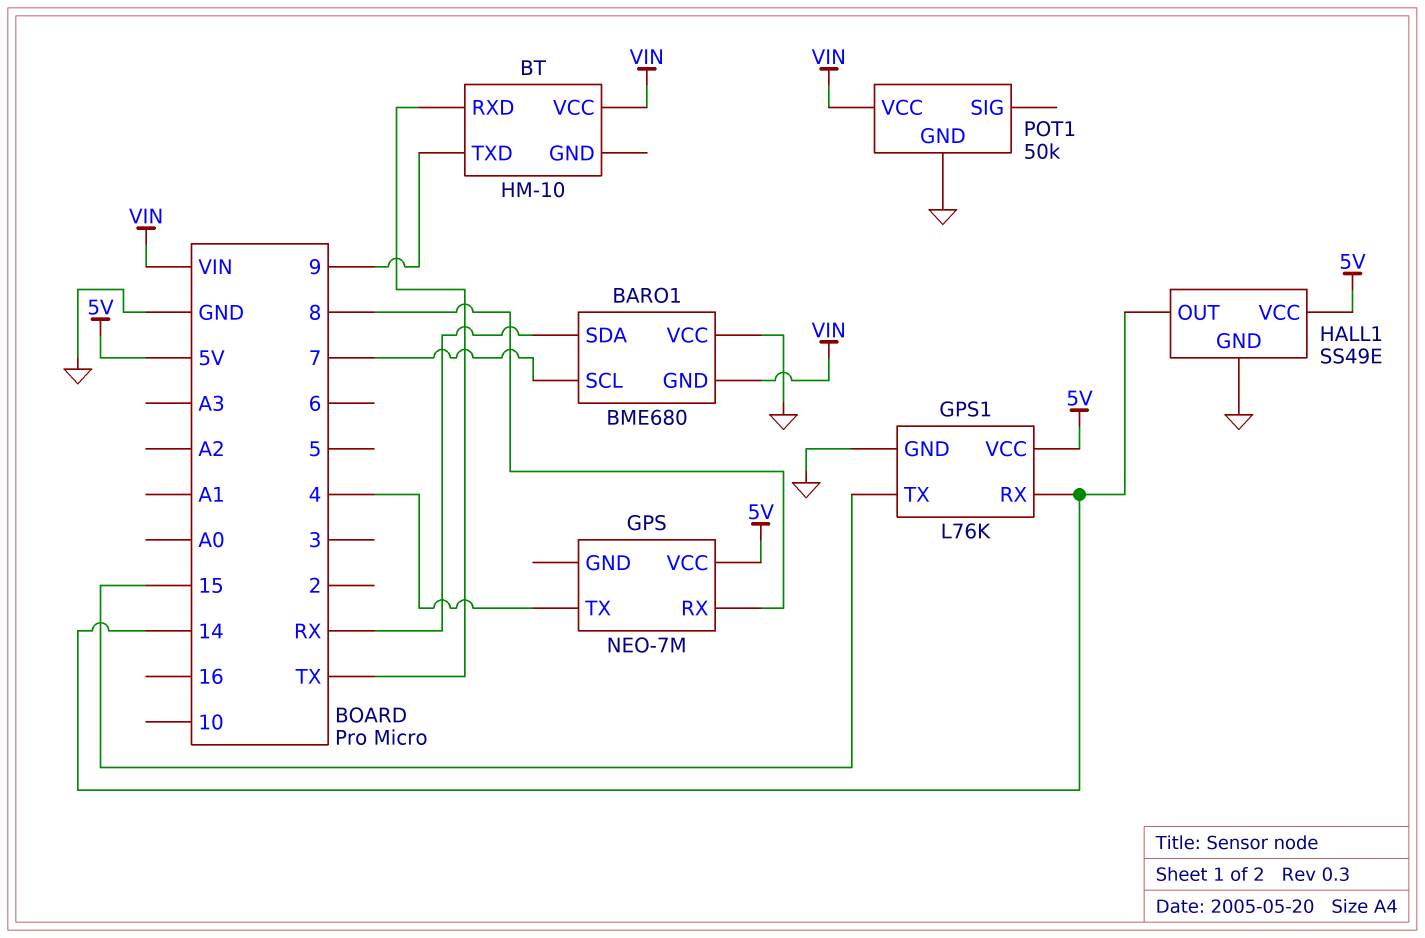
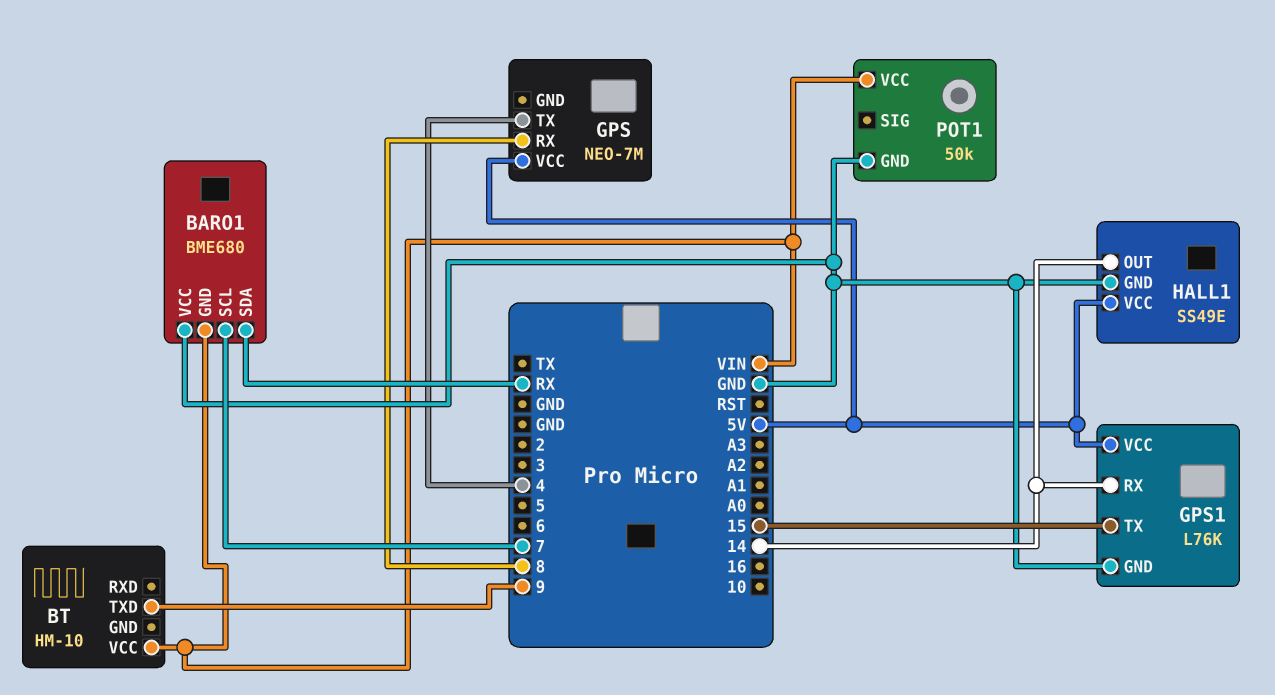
BT pin RXD: TX -> none

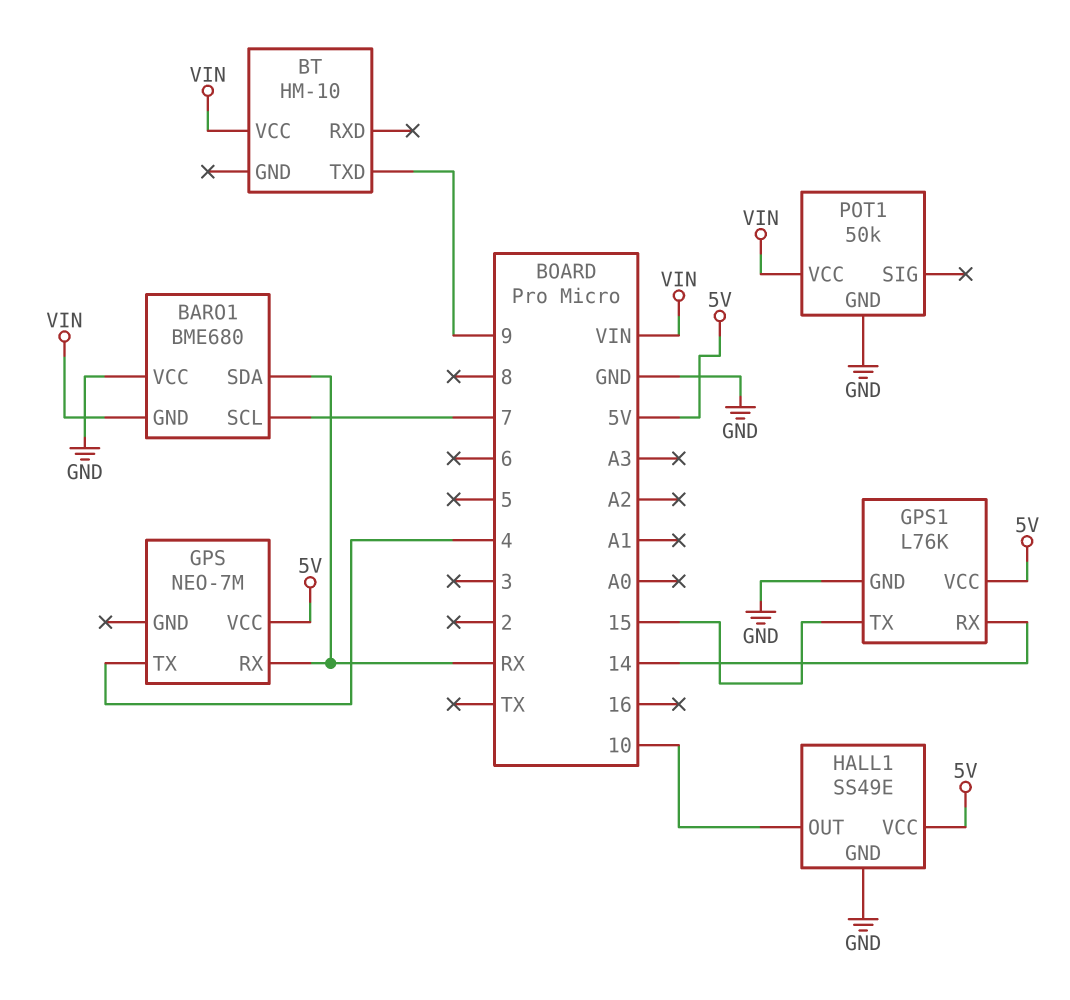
GPS pin RX: 8 -> RX
HALL1 pin OUT: 14 -> 10

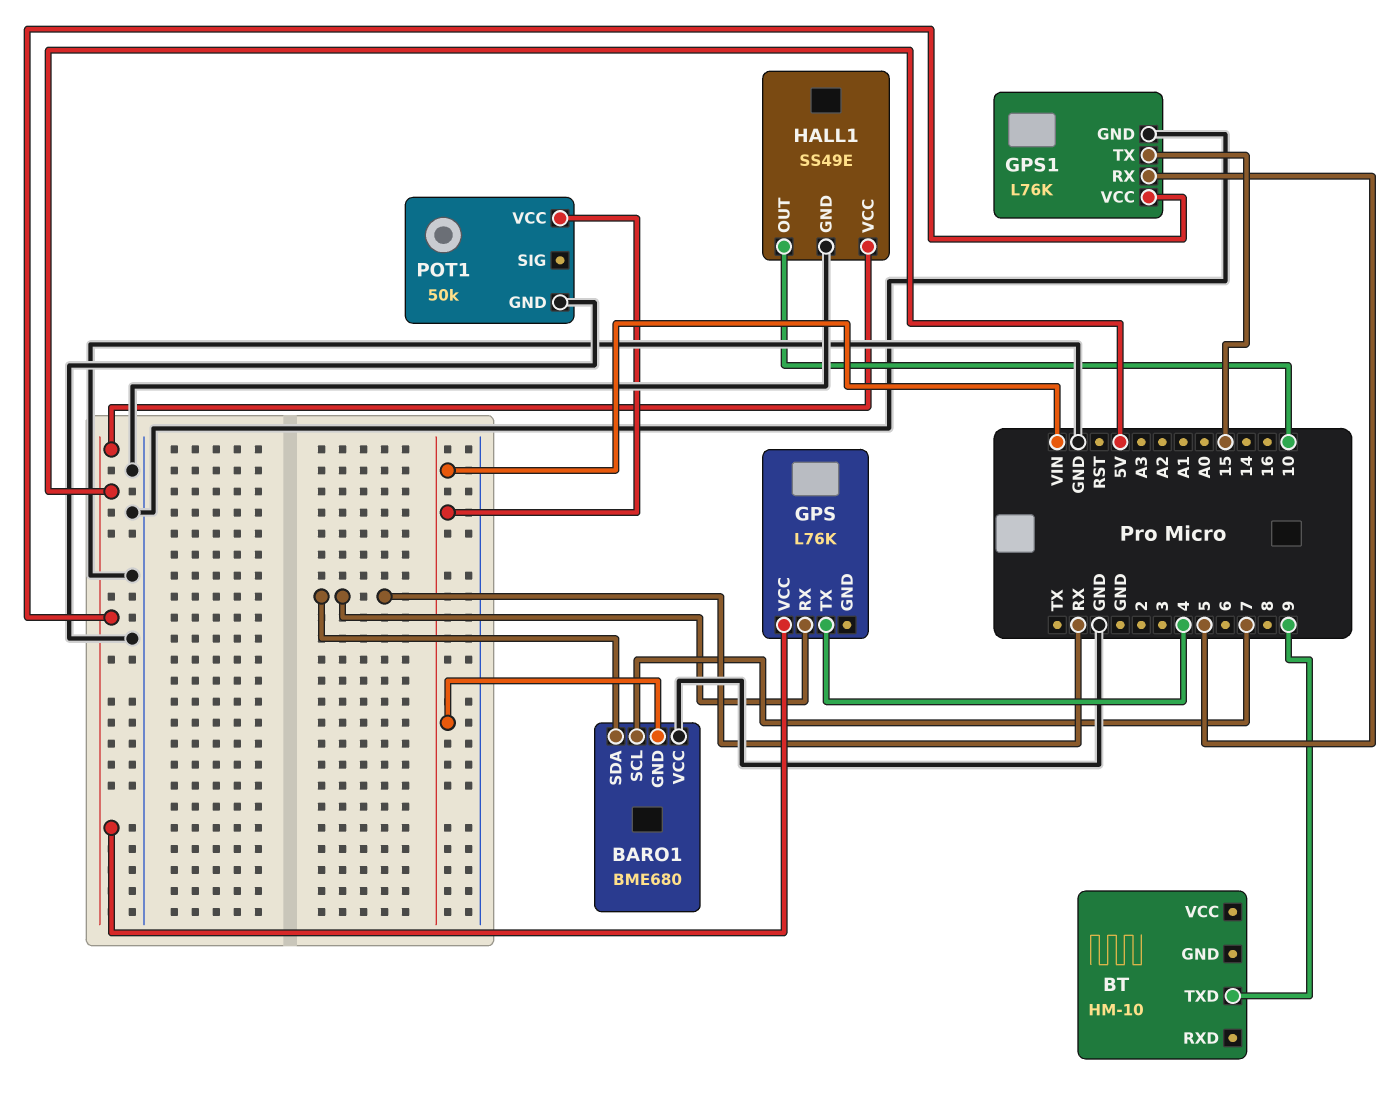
BT pin VCC: VIN -> none
GPS: NEO-7M -> L76K
GPS1 pin RX: 14 -> 5

